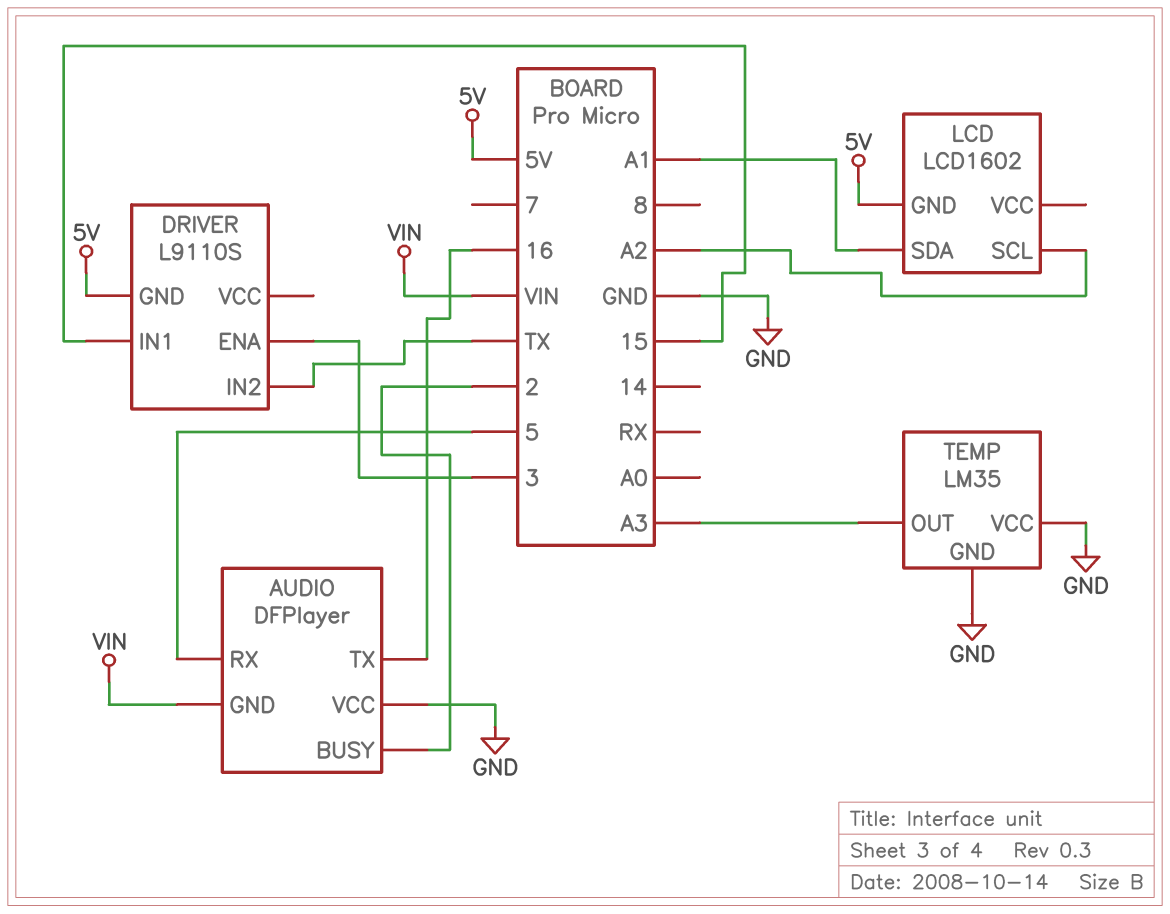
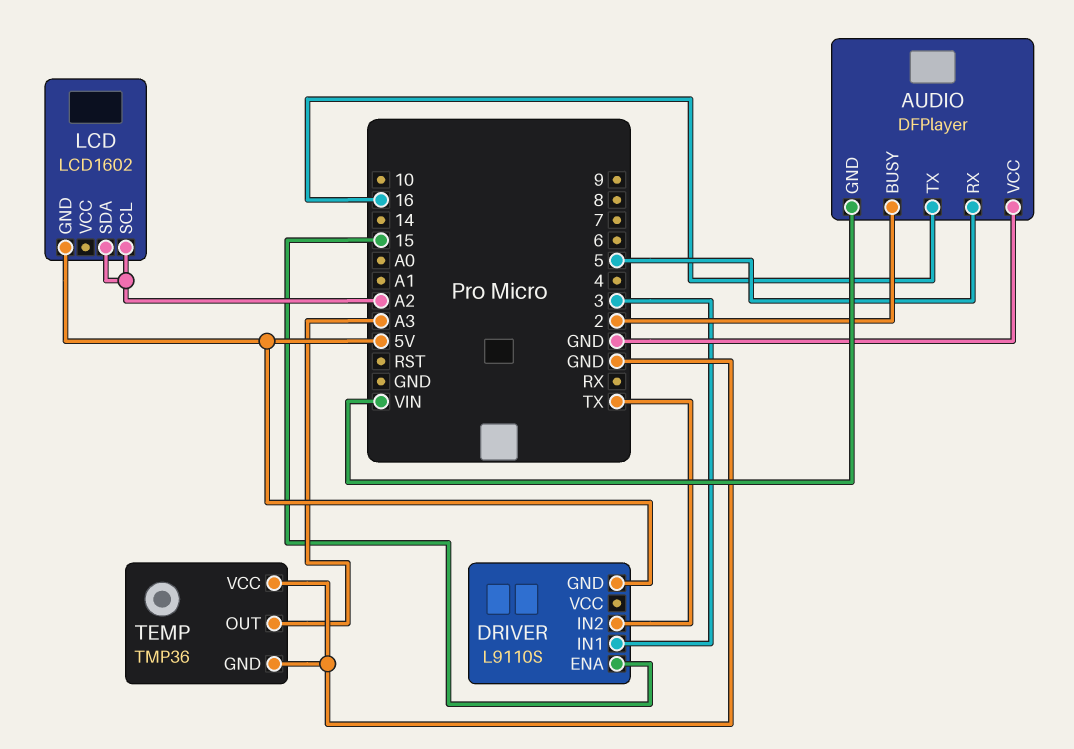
DRIVER pin ENA: 3 -> 15
DRIVER pin IN1: 15 -> 3
LCD pin SDA: A1 -> A2
TEMP: LM35 -> TMP36

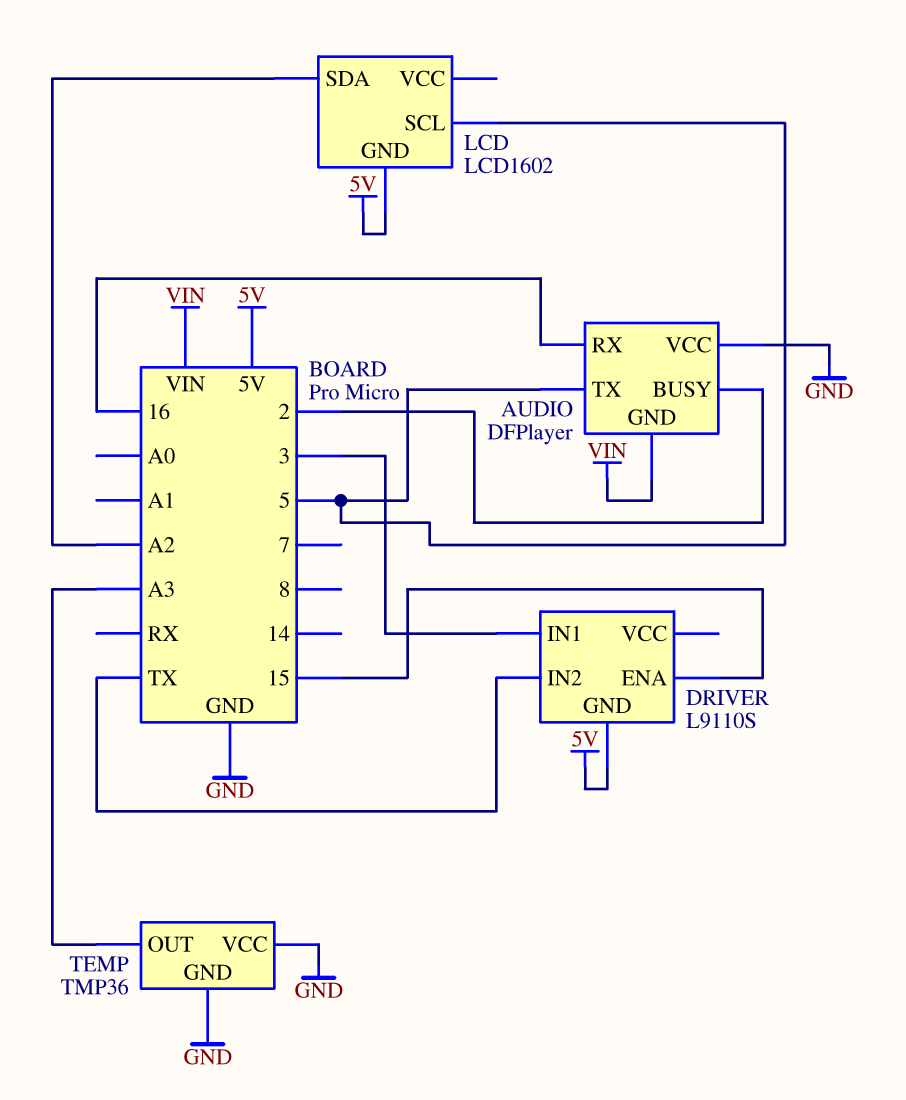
AUDIO pin RX: 5 -> 16
AUDIO pin TX: 16 -> 5
LCD pin SCL: A2 -> 5

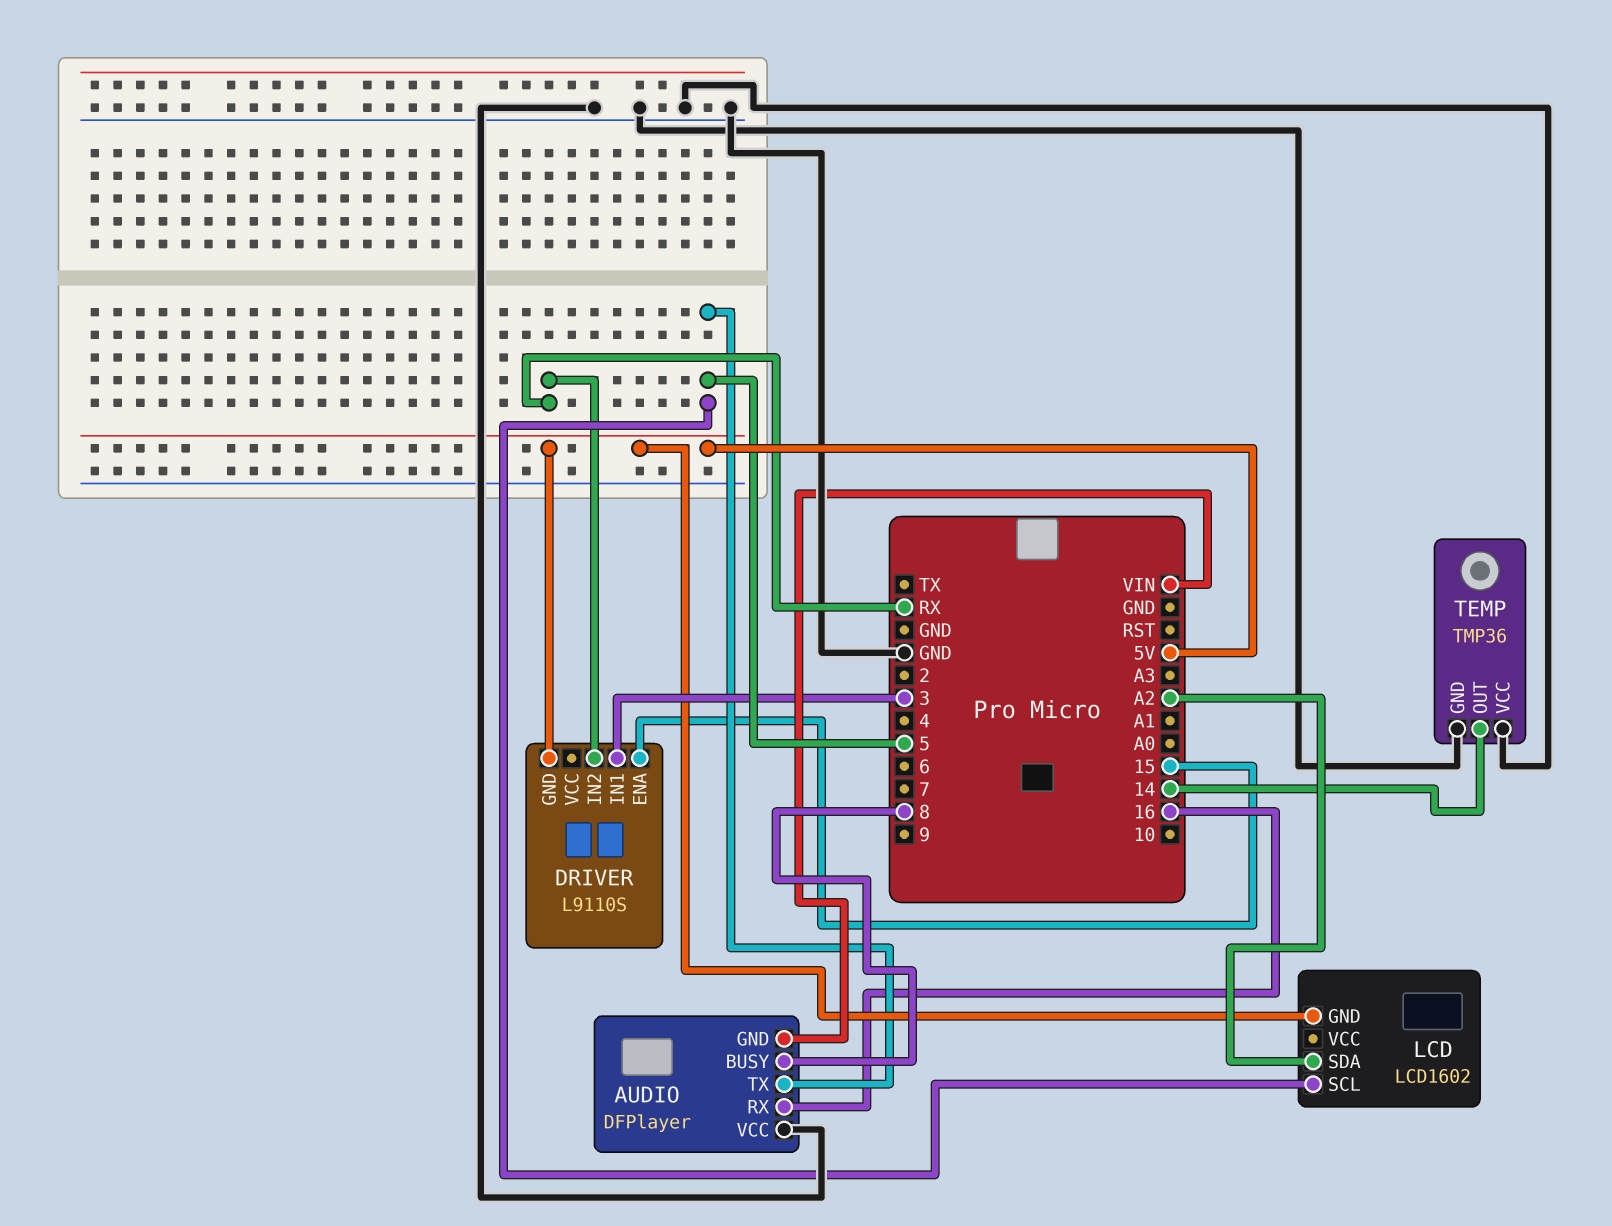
AUDIO pin BUSY: 2 -> 8
DRIVER pin IN2: TX -> RX
TEMP pin OUT: A3 -> 14

